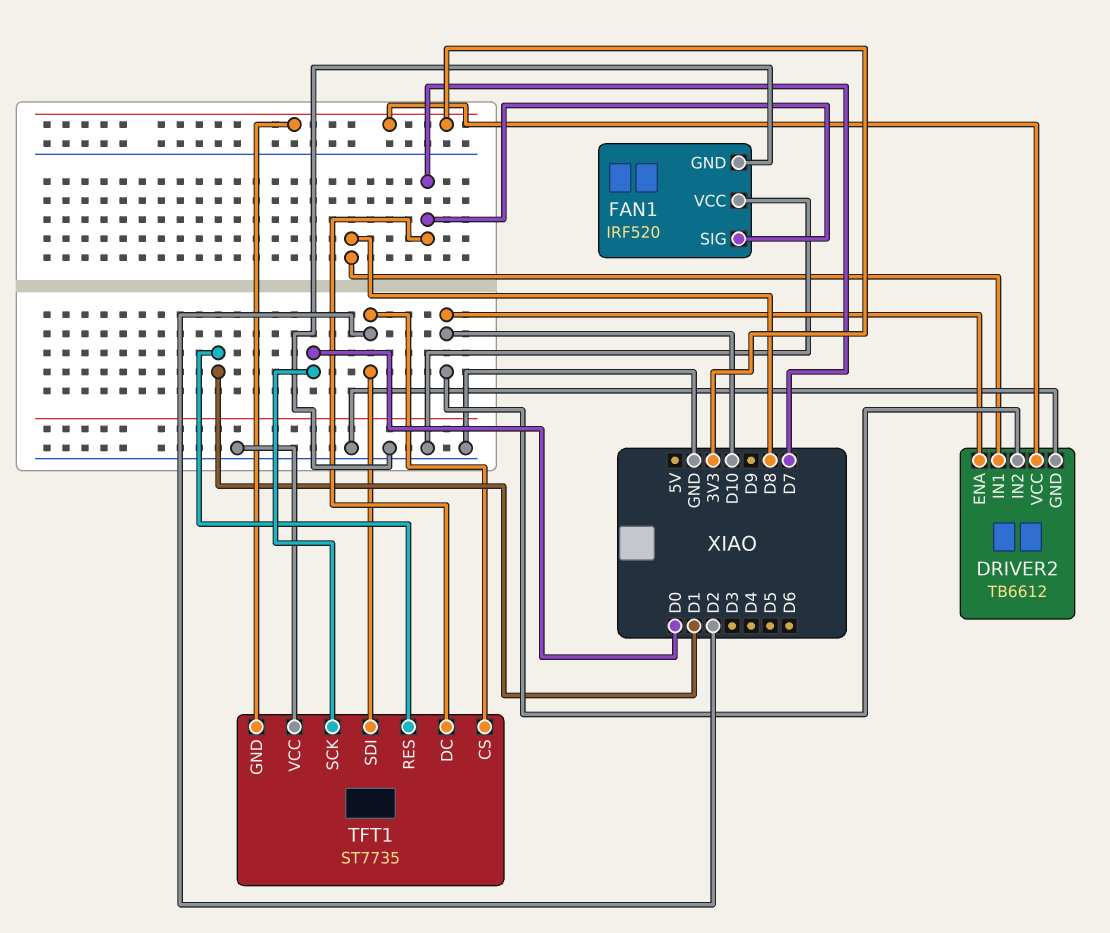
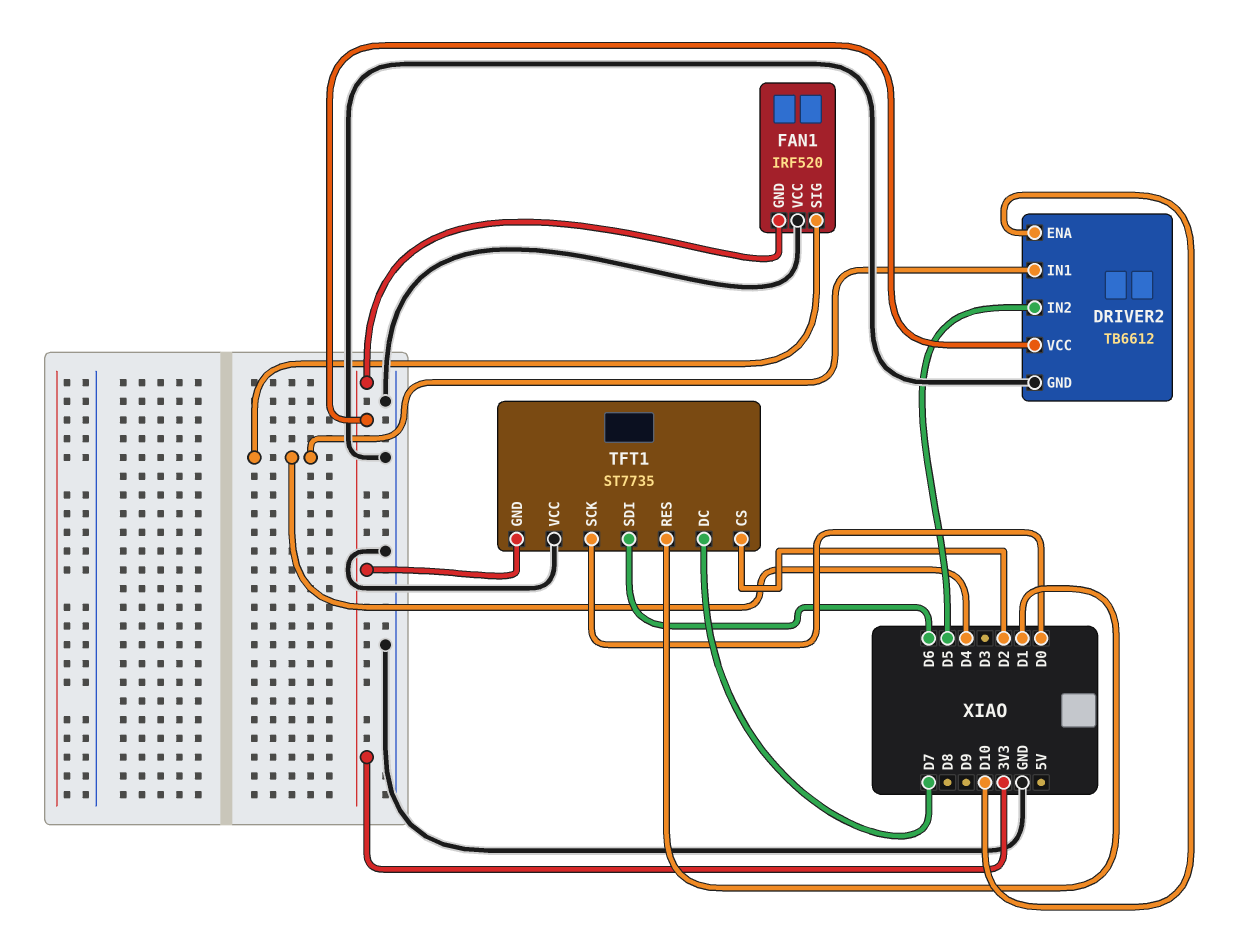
DRIVER2 pin IN1: D8 -> D4
DRIVER2 pin IN2: D10 -> D5
FAN1 pin GND: GND -> 3V3
FAN1 pin SIG: D7 -> D4
TFT1 pin SDI: D2 -> D6

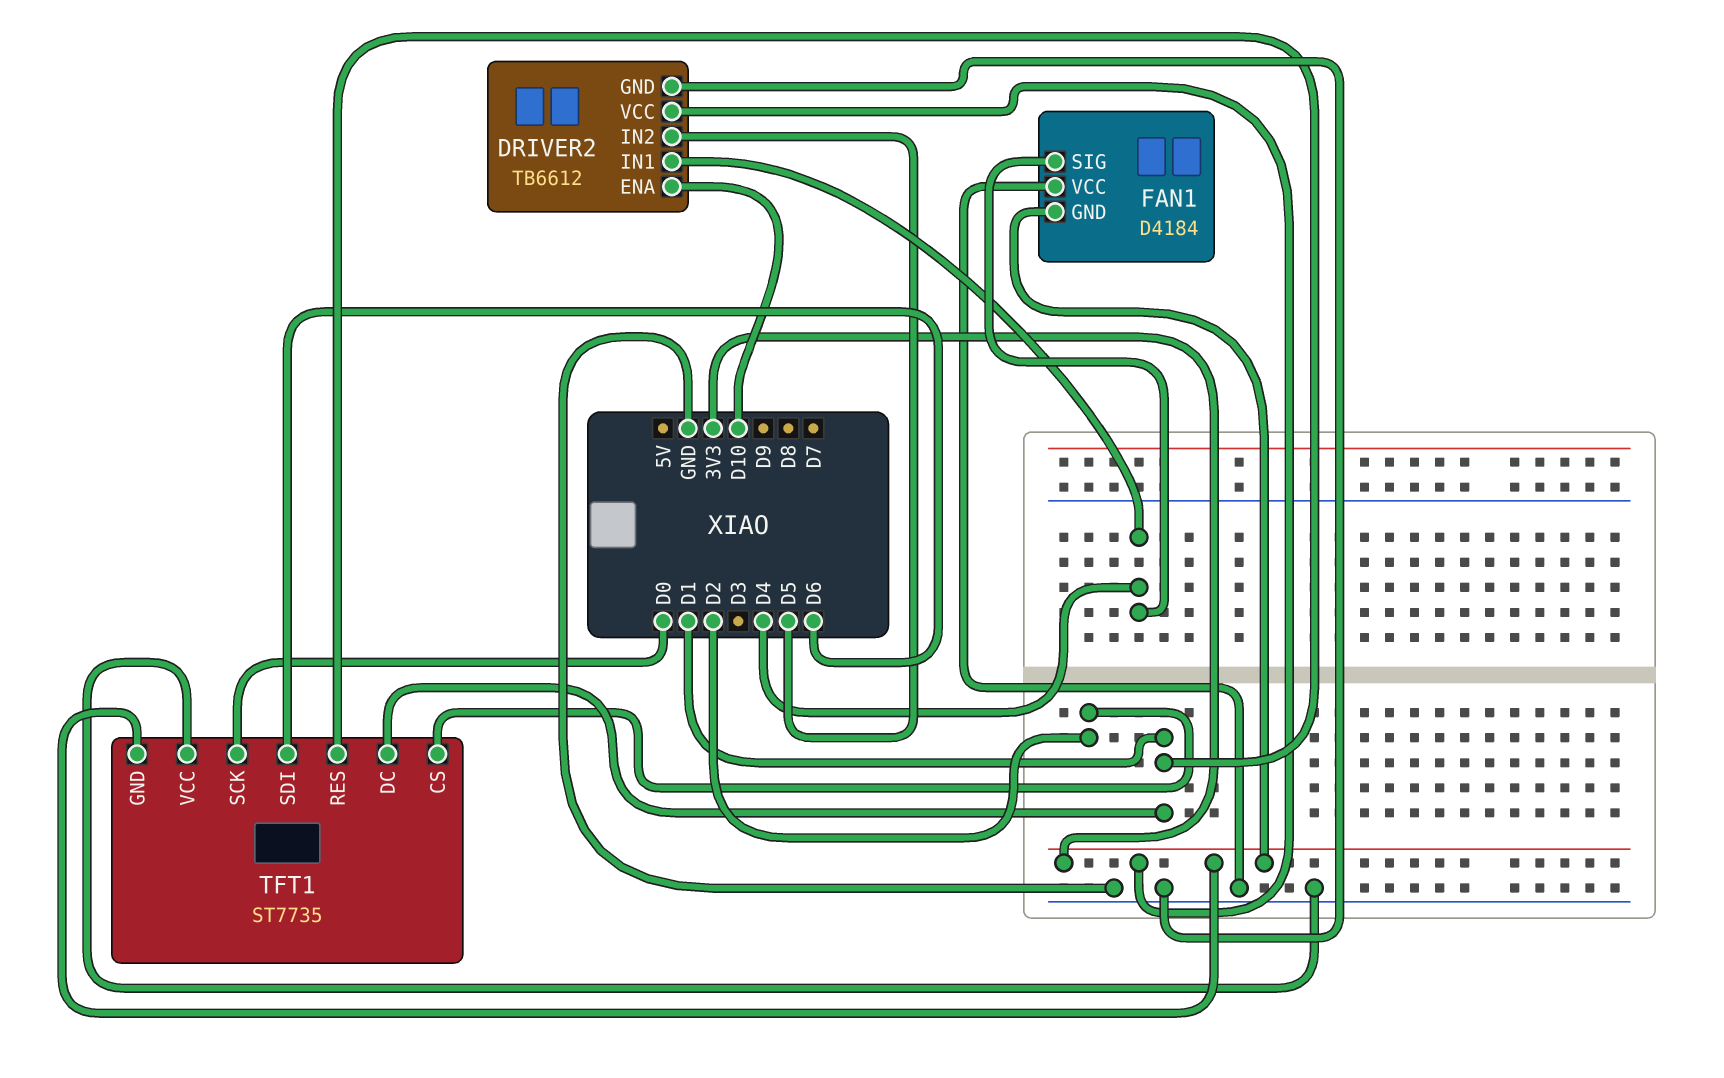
FAN1: IRF520 -> D4184
TFT1 pin DC: D7 -> D1

